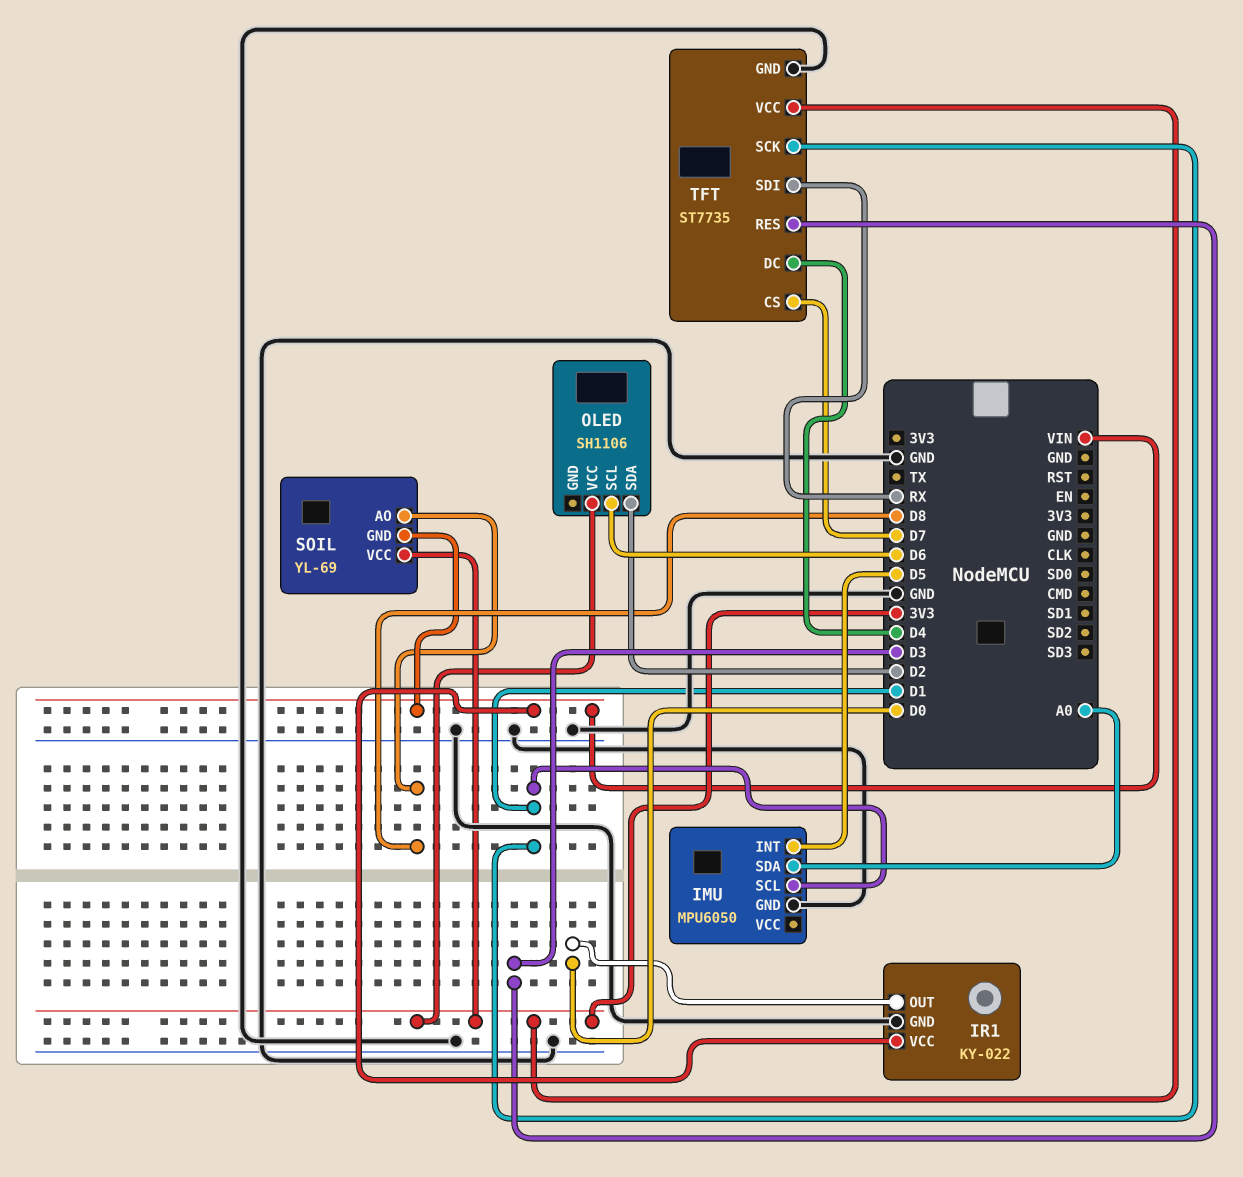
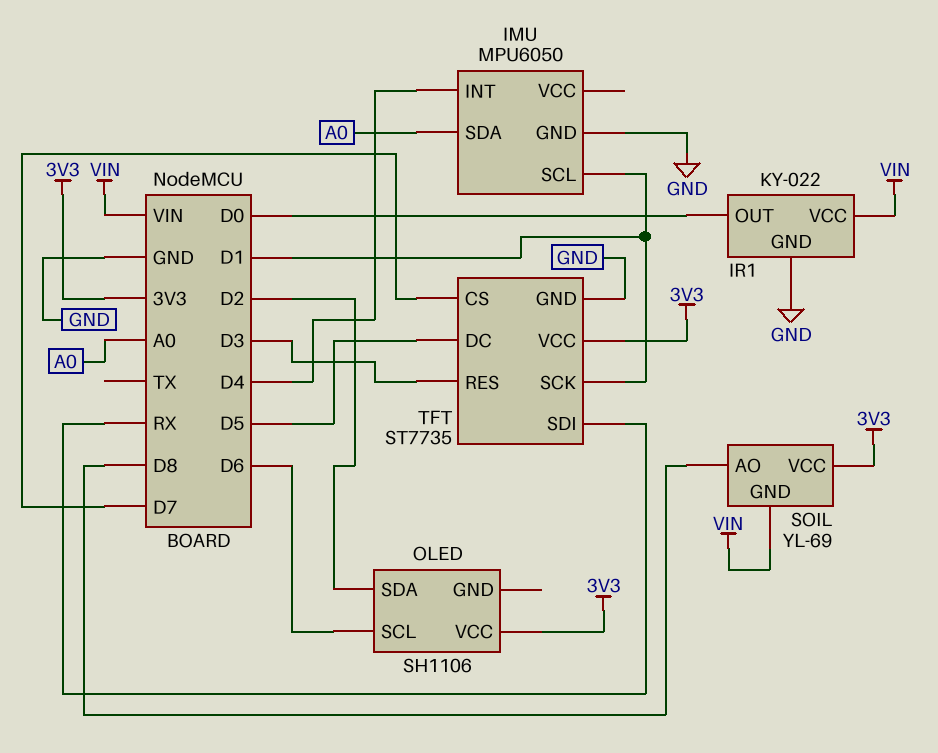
IMU pin INT: D5 -> D4
TFT pin DC: D4 -> D5

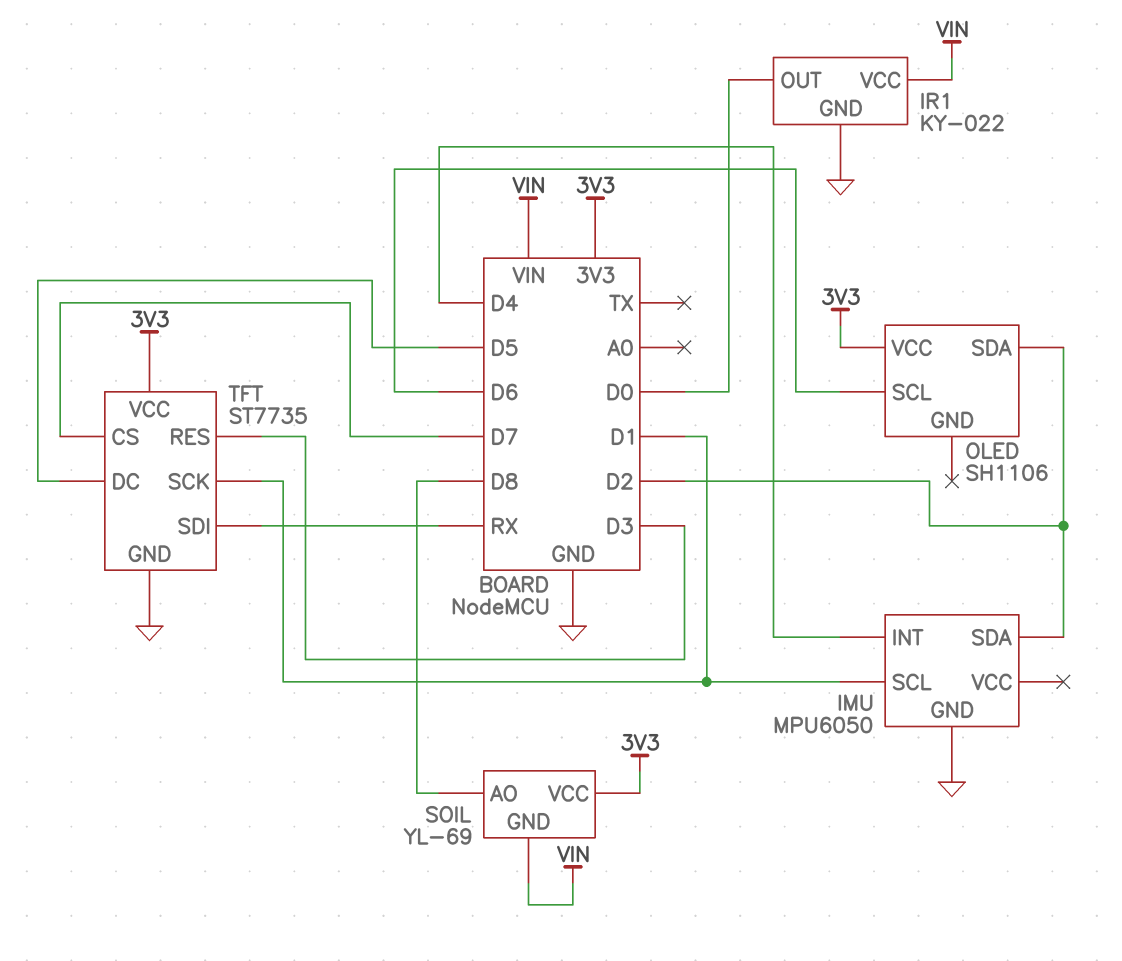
IMU pin SDA: A0 -> D2

